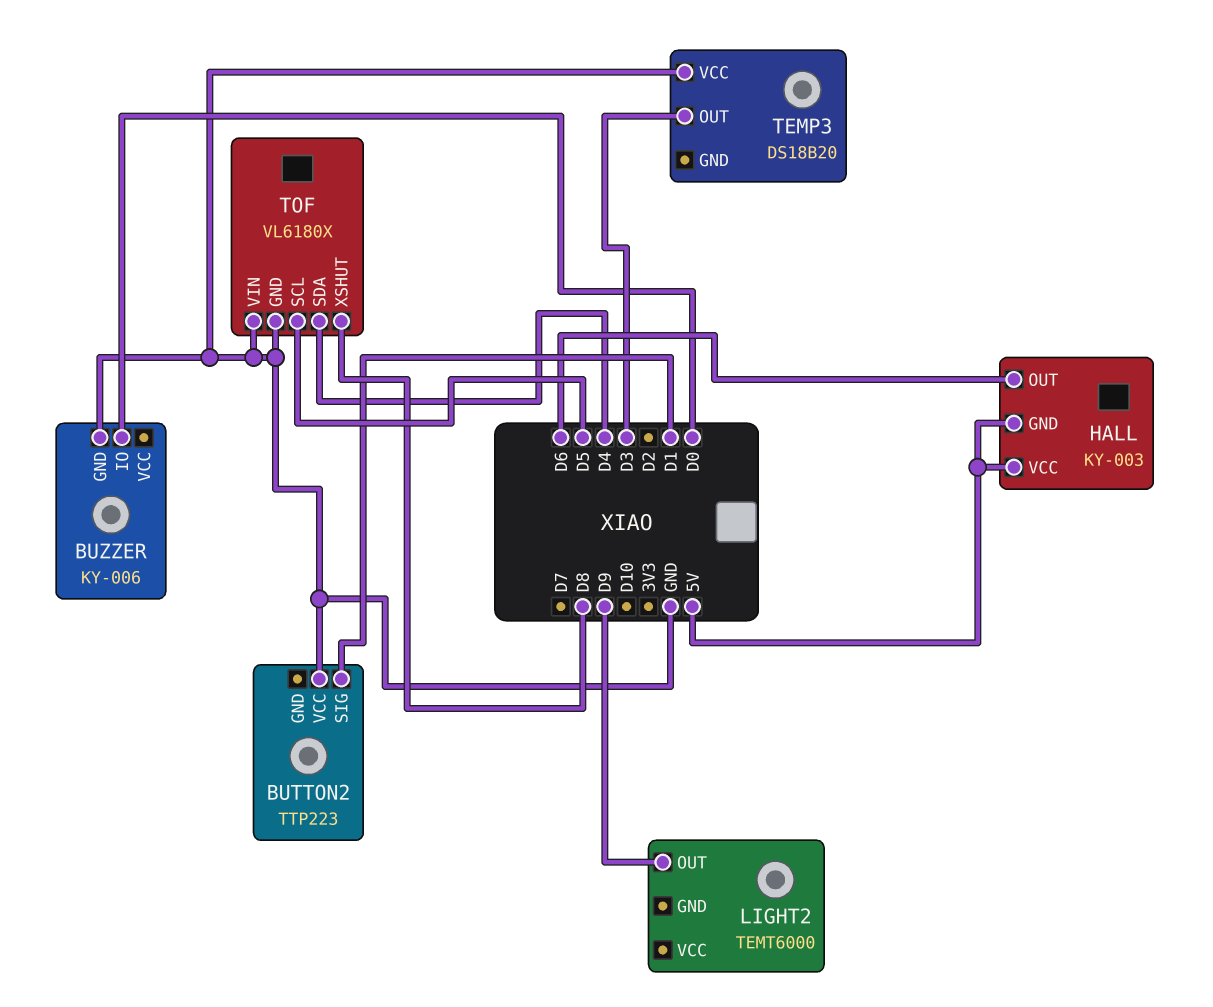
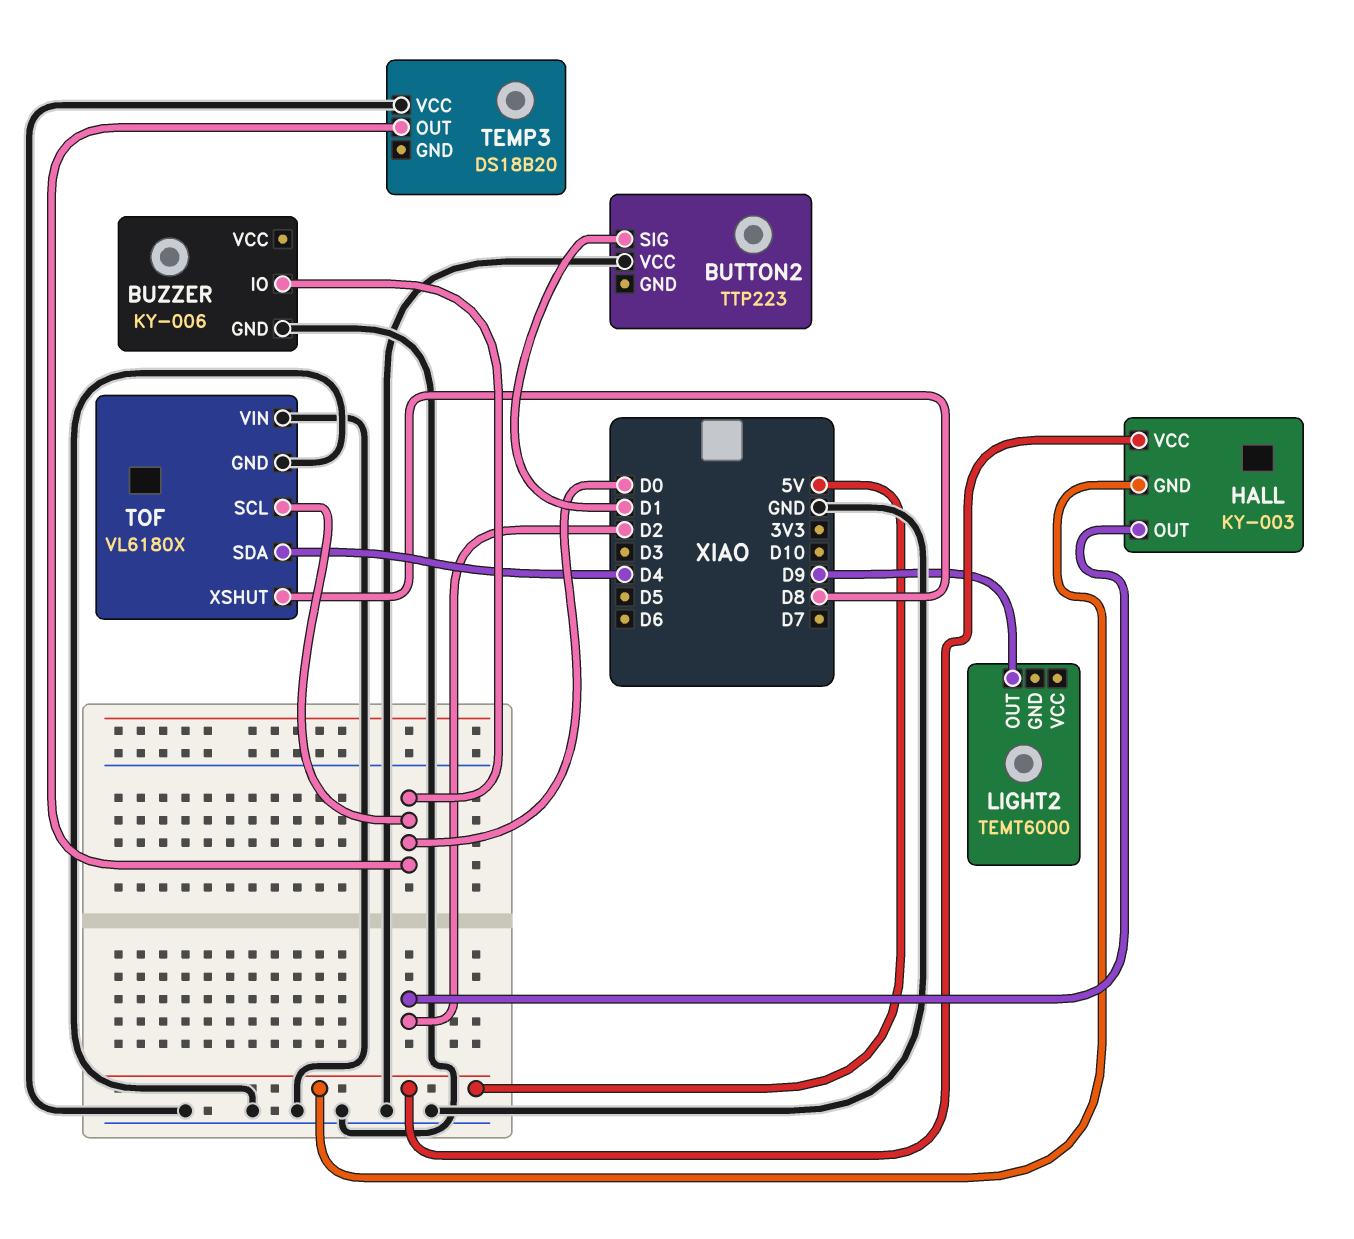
HALL pin OUT: D6 -> D2
TEMP3 pin OUT: D3 -> D0
TOF pin SCL: D5 -> D0

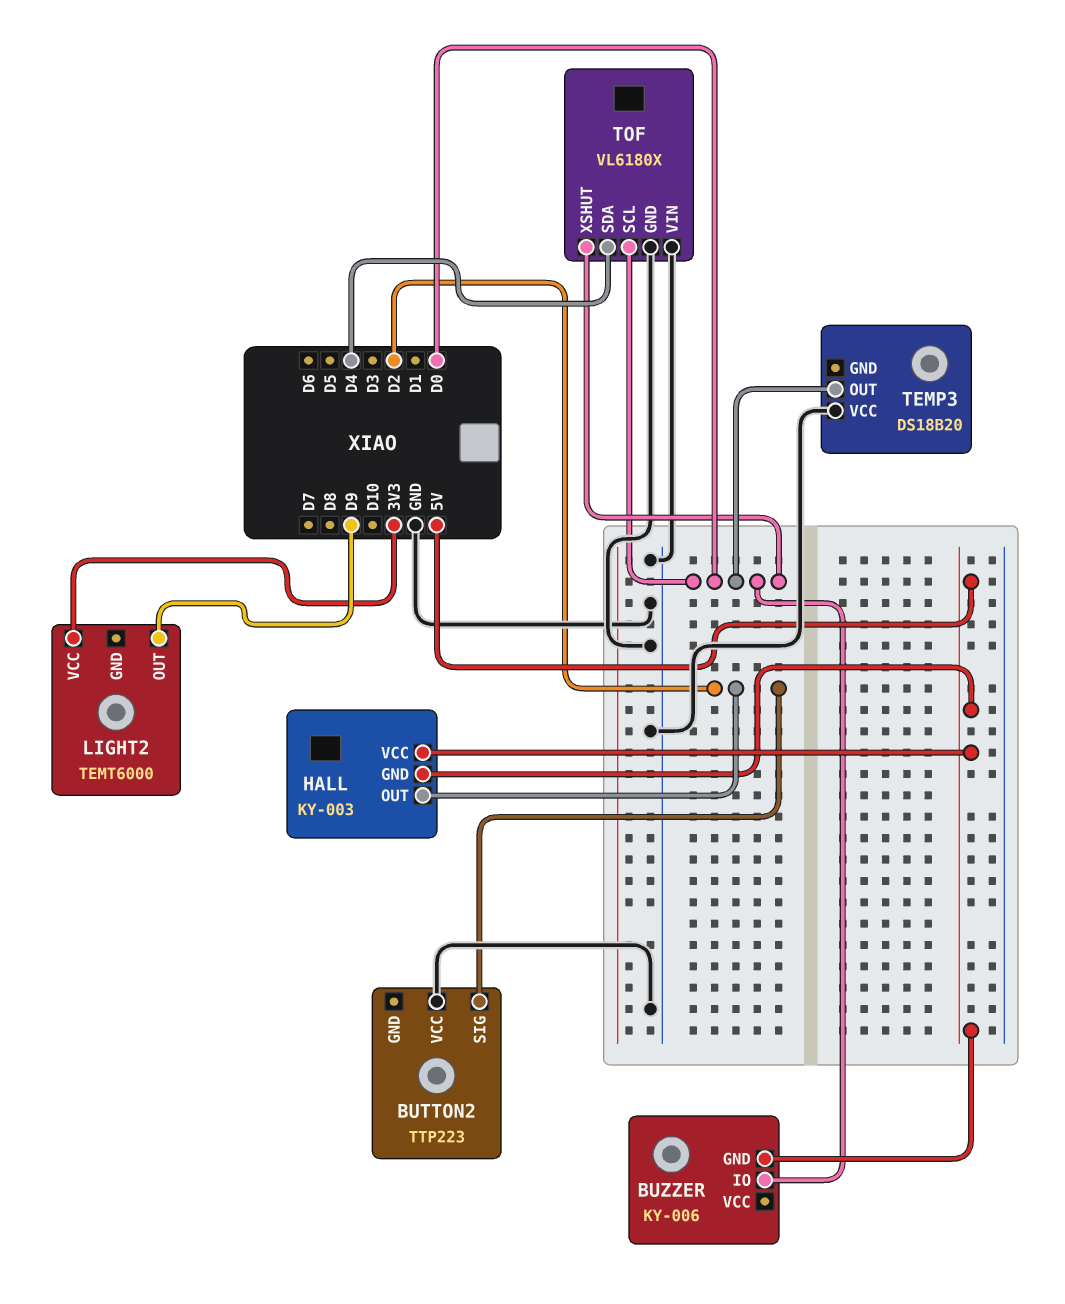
BUTTON2 pin SIG: D1 -> D2
BUZZER pin GND: GND -> 5V
LIGHT2 pin VCC: none -> 3V3
TOF pin XSHUT: D8 -> D0

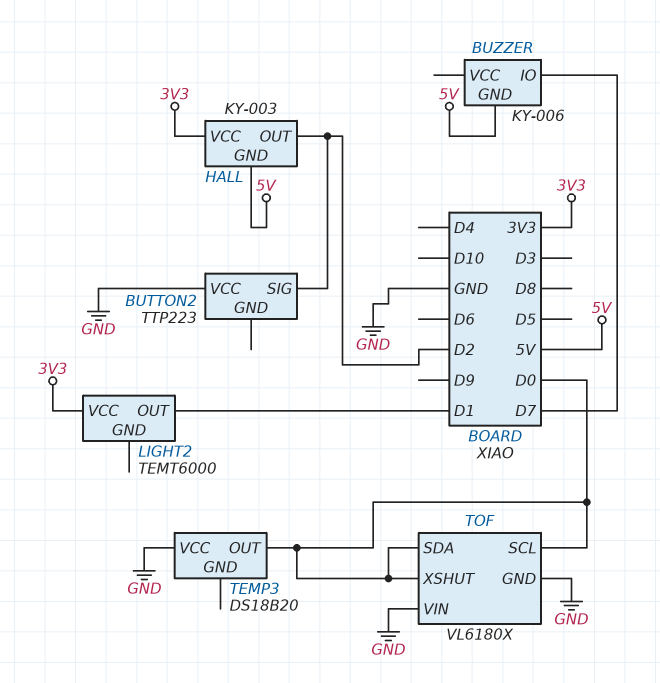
BUZZER pin IO: D0 -> D7
HALL pin VCC: 5V -> 3V3
LIGHT2 pin OUT: D9 -> D1
TOF pin SDA: D4 -> D0

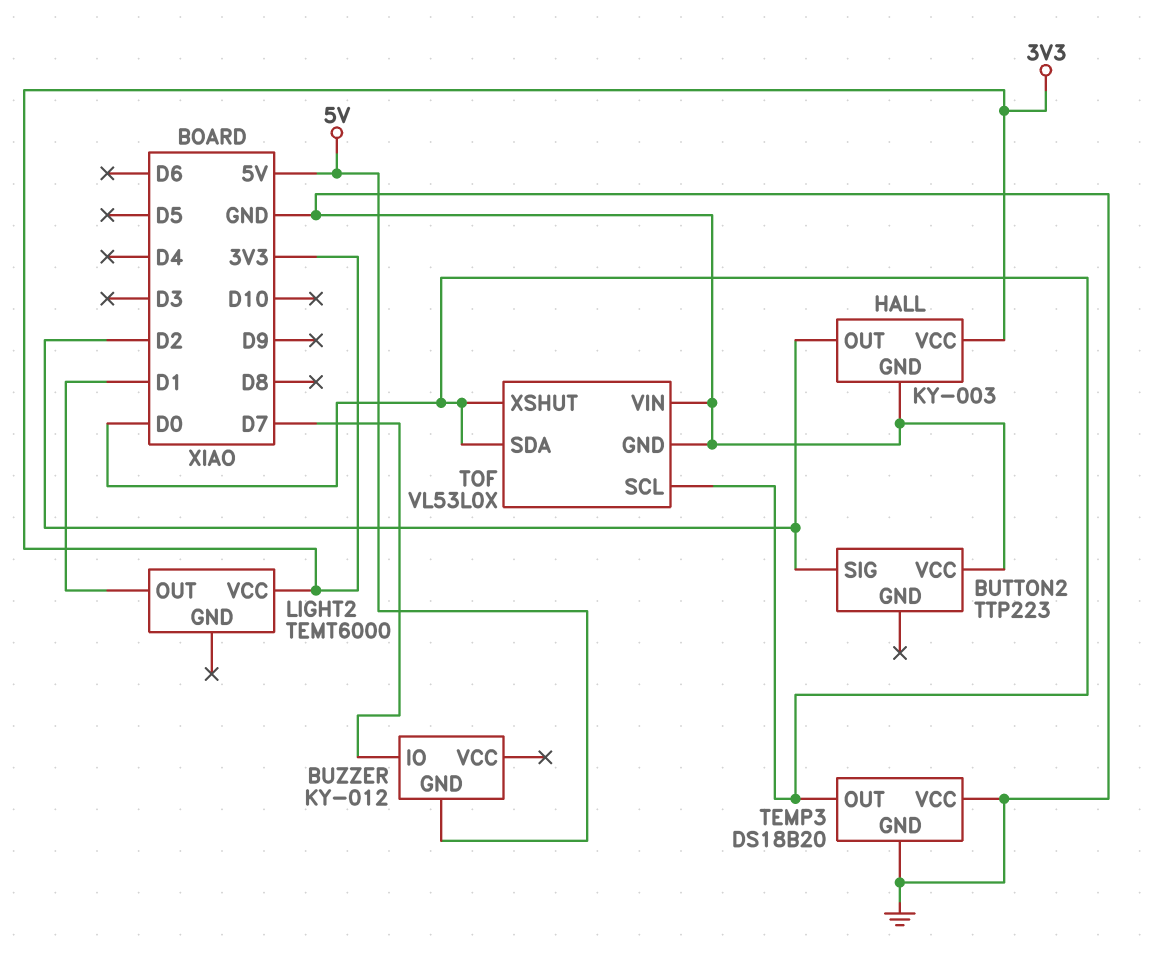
BUZZER: KY-006 -> KY-012
HALL pin GND: 5V -> GND
TEMP3 pin GND: none -> GND
TOF: VL6180X -> VL53L0X

